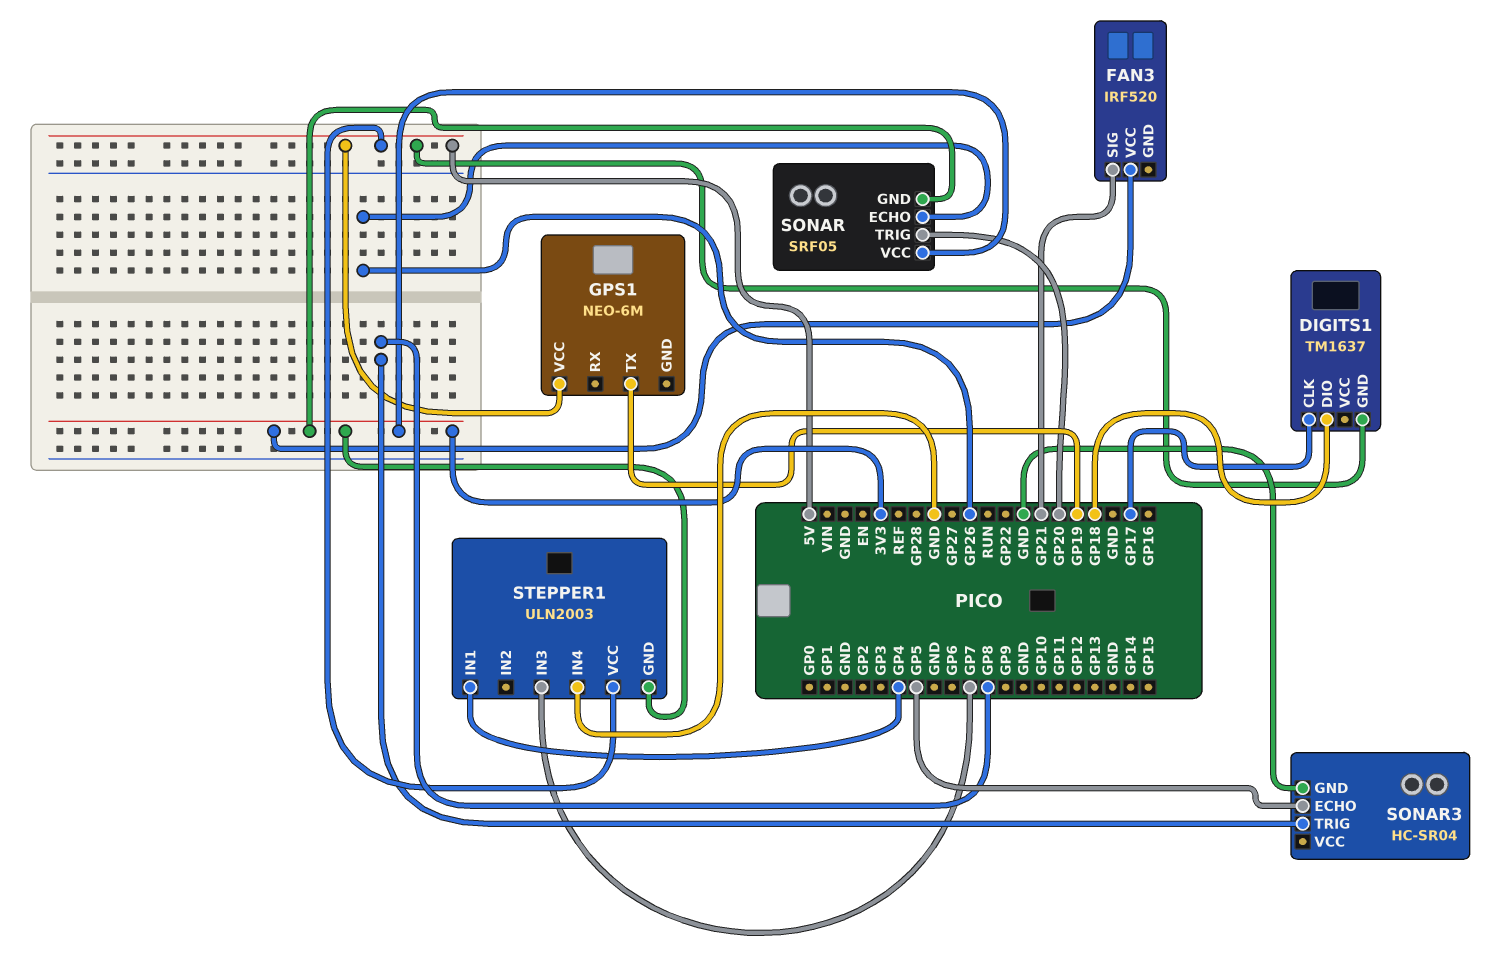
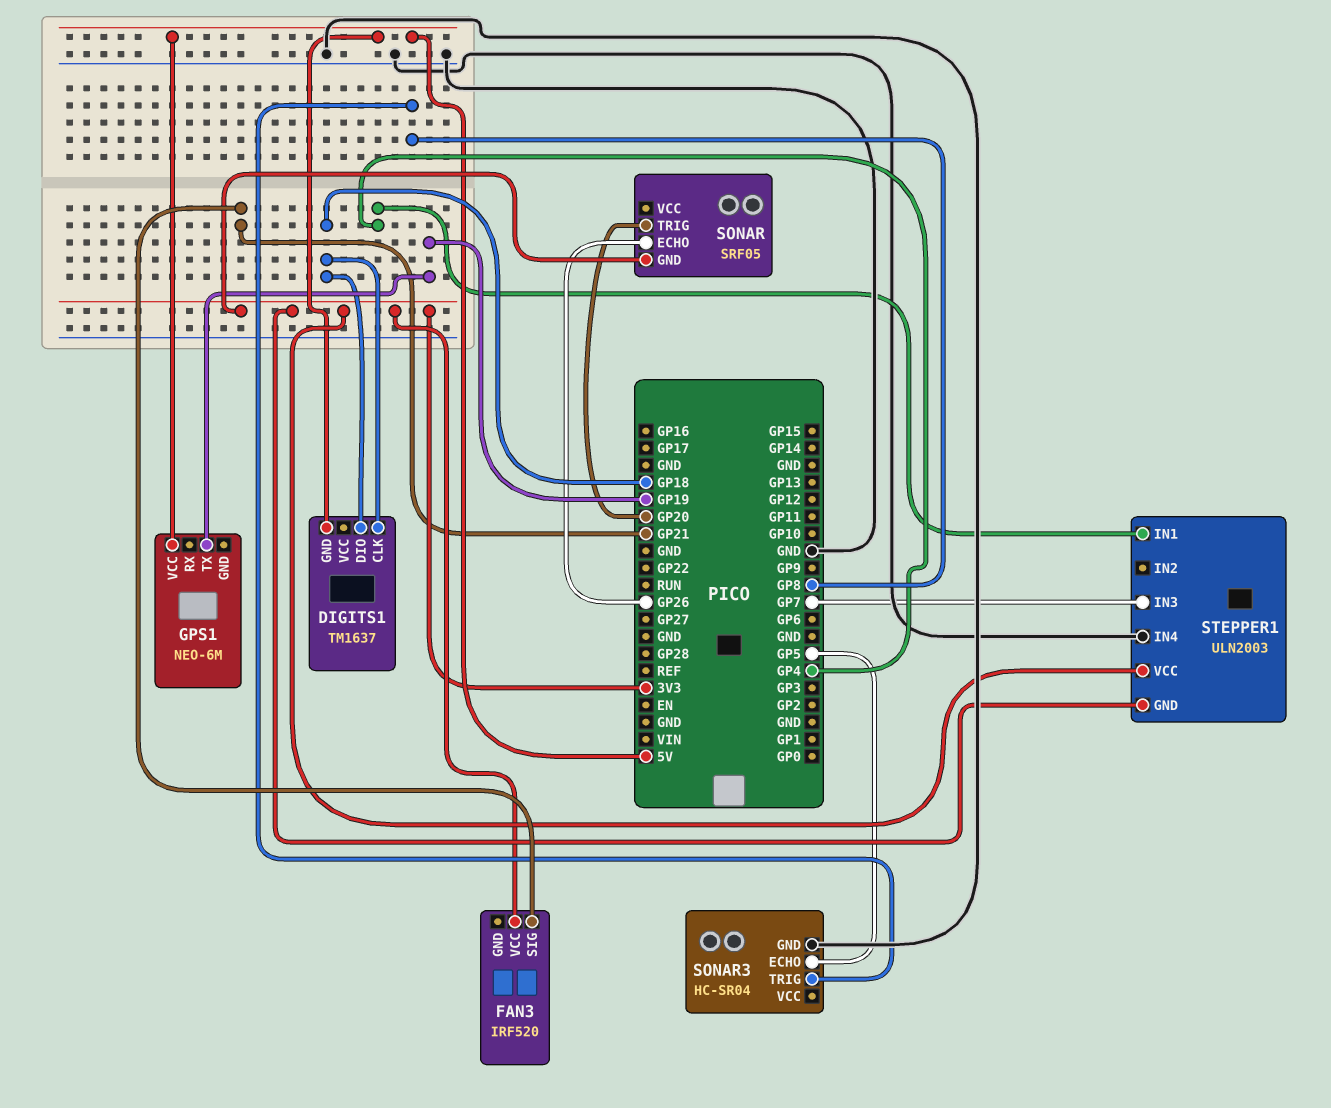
DIGITS1 pin CLK: GP17 -> GP18
SONAR pin VCC: 3V3 -> none
STEPPER1 pin VCC: 5V -> 3V3

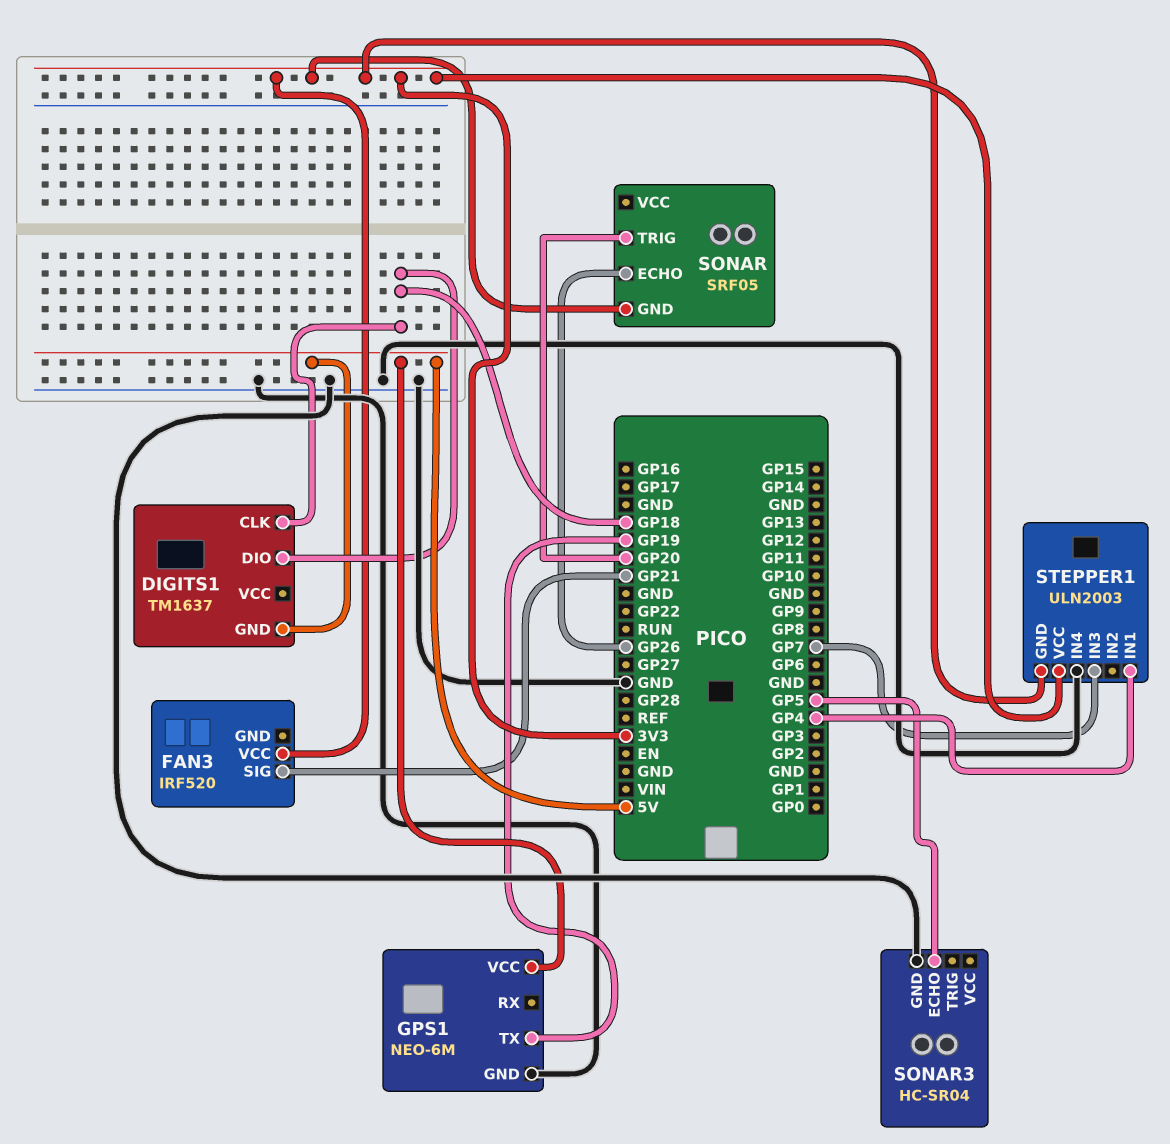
GPS1 pin GND: none -> GND
SONAR3 pin TRIG: GP8 -> none

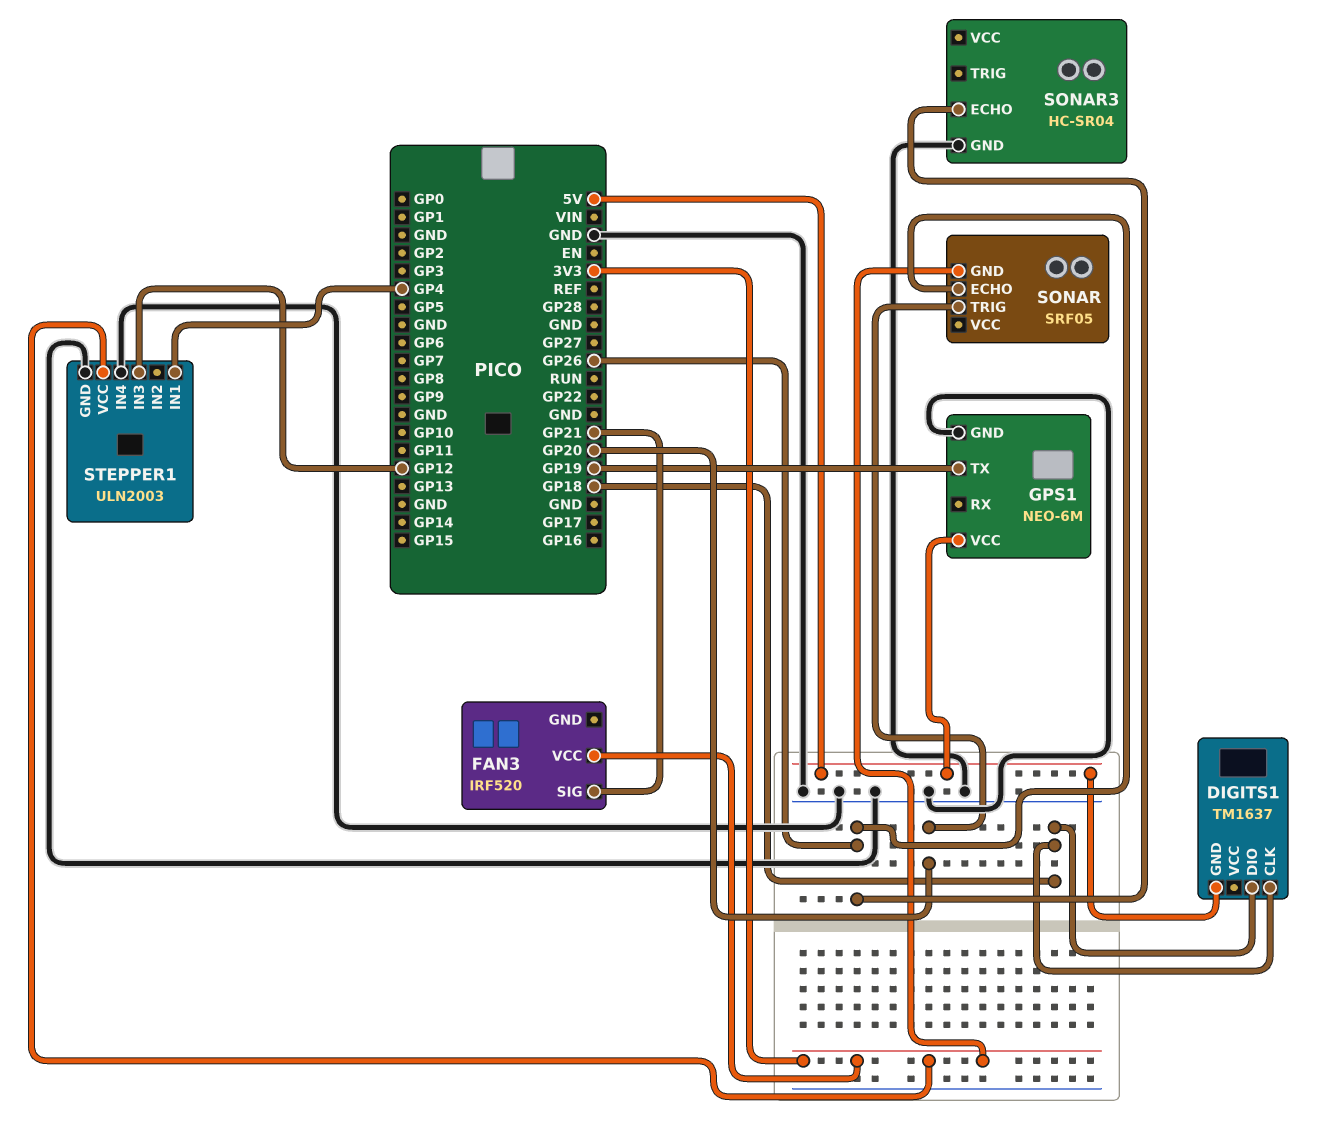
SONAR3 pin ECHO: GP5 -> GP26
STEPPER1 pin GND: 3V3 -> GND
STEPPER1 pin IN3: GP7 -> GP12

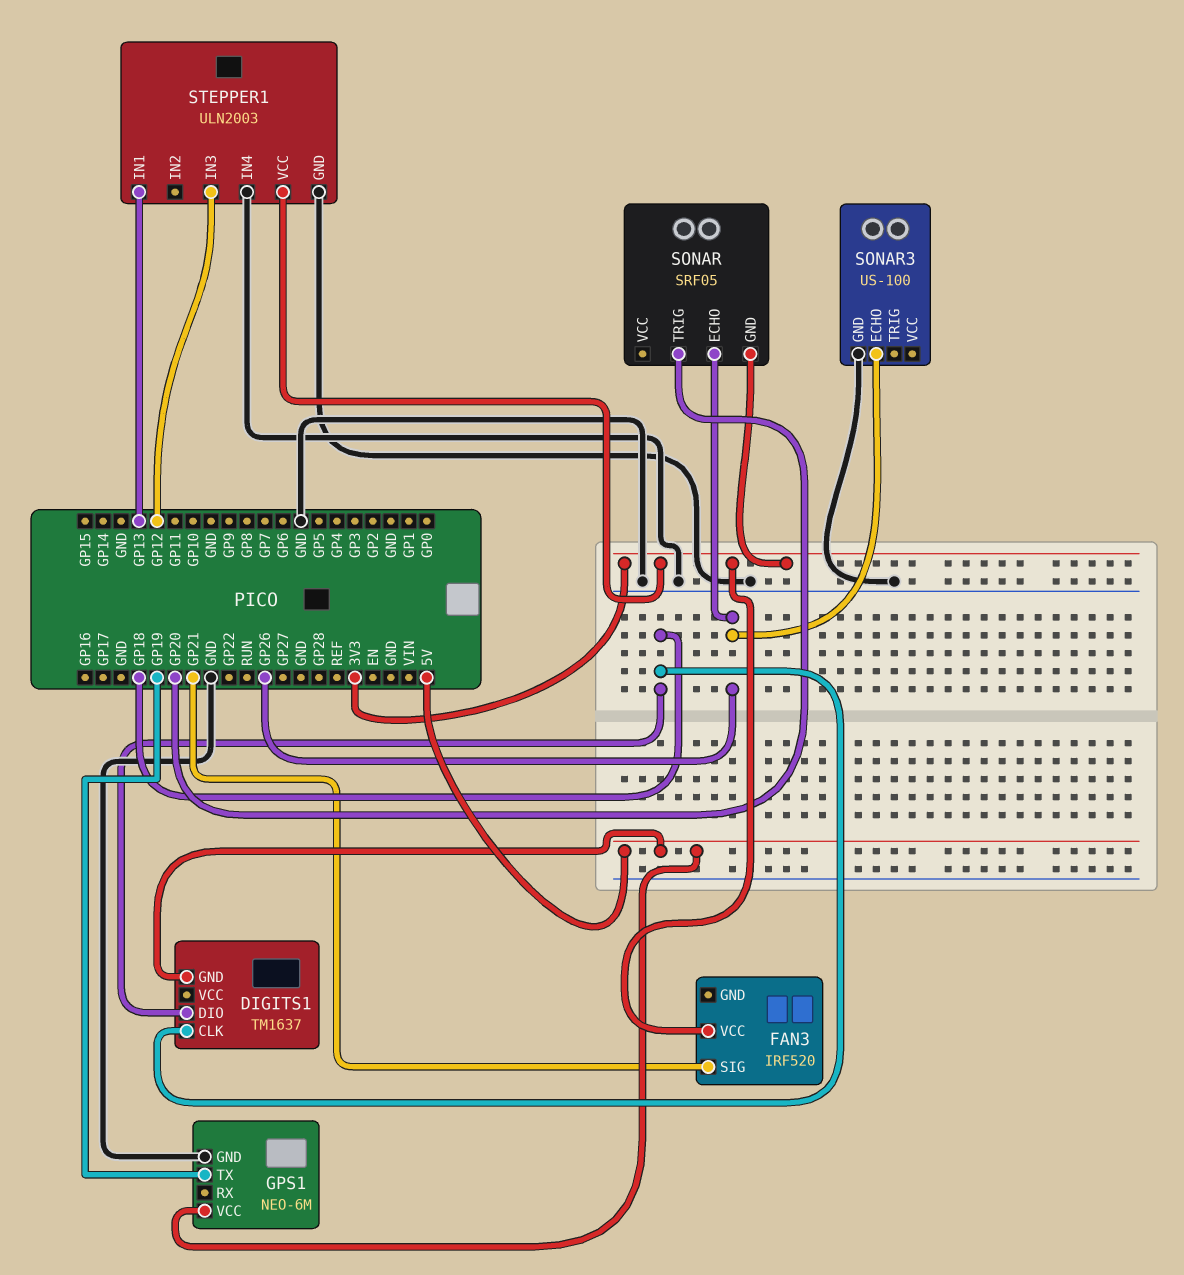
SONAR3: HC-SR04 -> US-100
STEPPER1 pin IN1: GP4 -> GP13

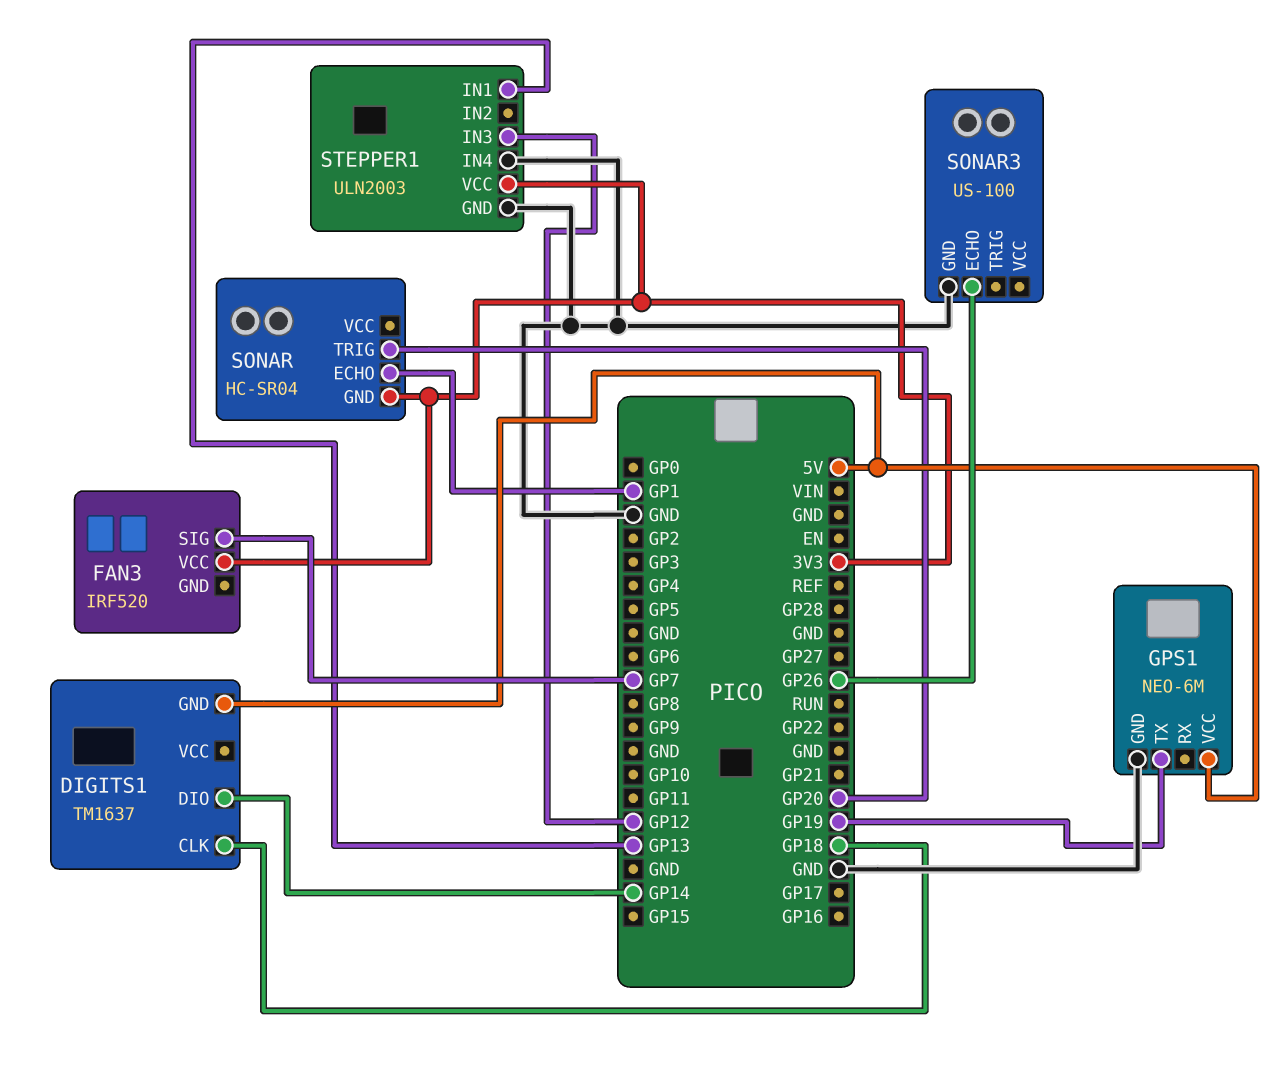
DIGITS1 pin DIO: GP18 -> GP14
FAN3 pin SIG: GP21 -> GP7
SONAR: SRF05 -> HC-SR04
SONAR pin ECHO: GP26 -> GP1

